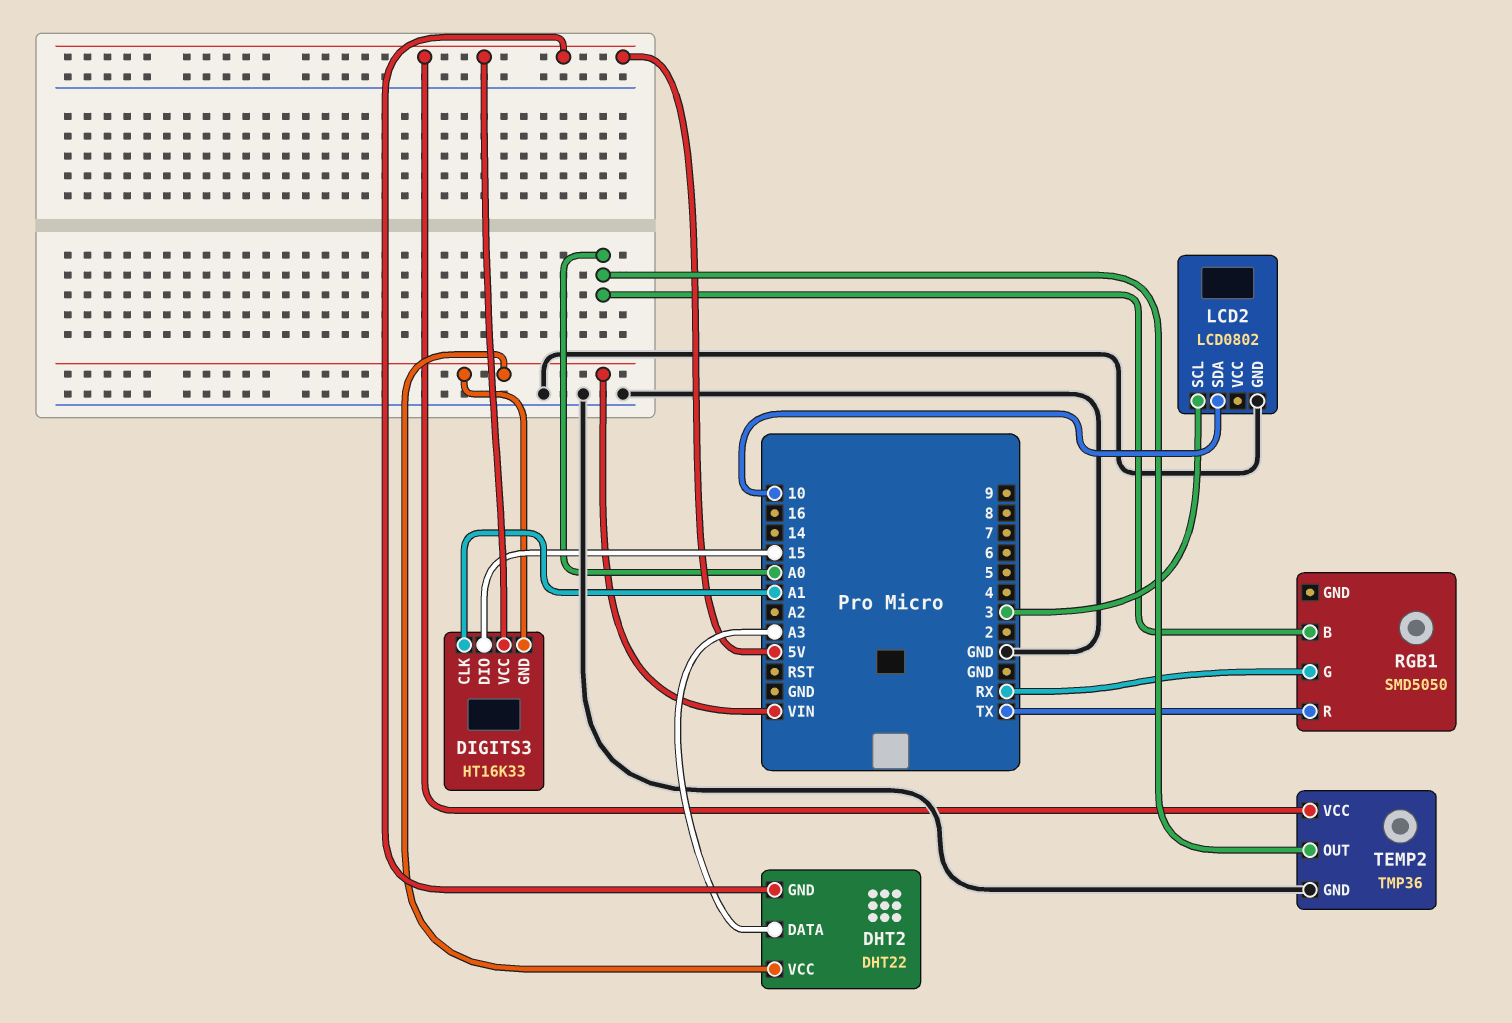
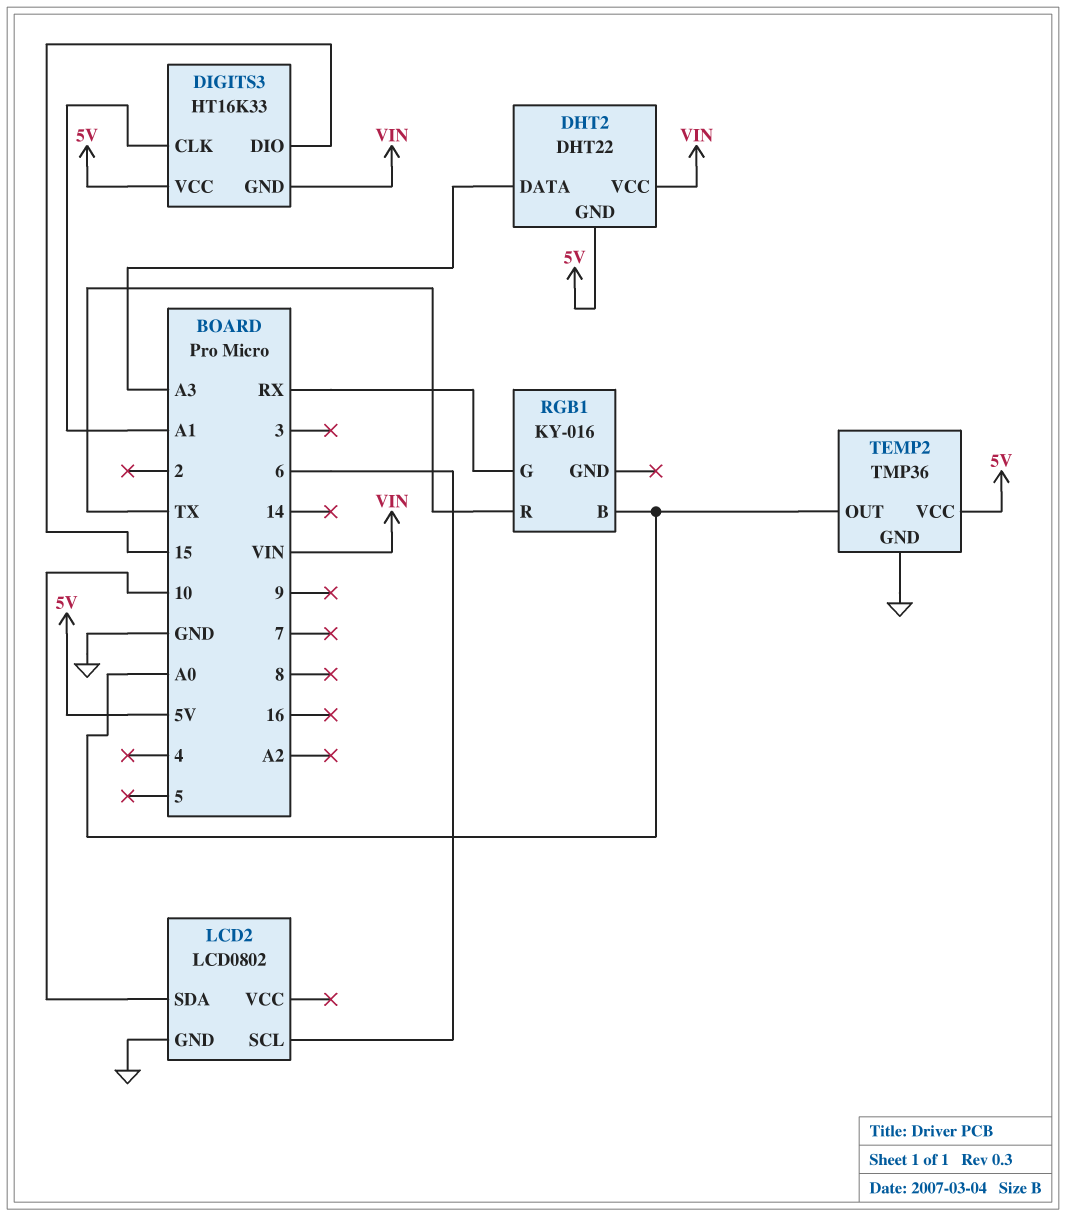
LCD2 pin SCL: 3 -> 6
RGB1: SMD5050 -> KY-016

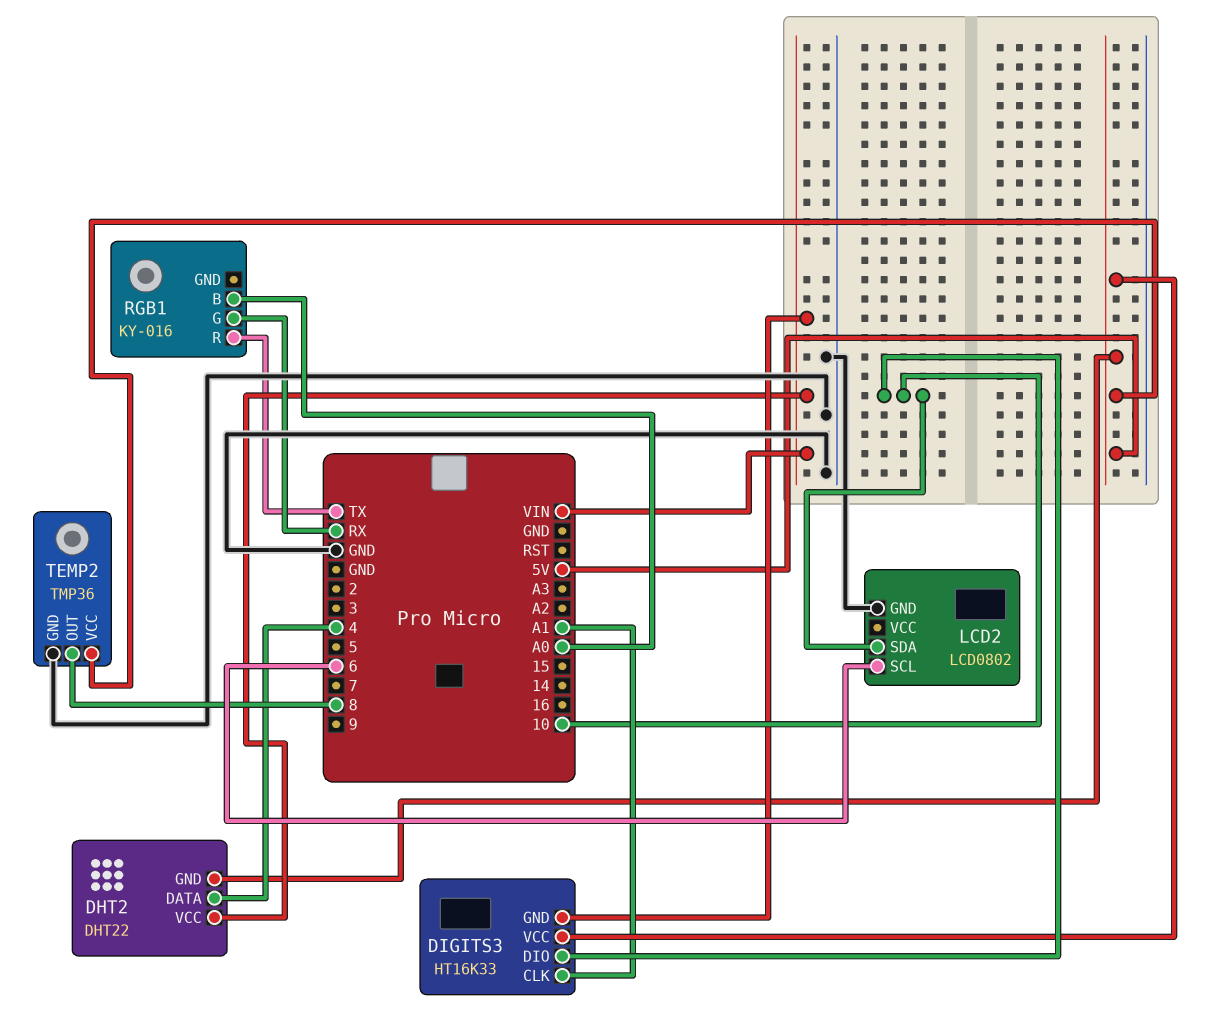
DHT2 pin DATA: A3 -> 4
DIGITS3 pin DIO: 15 -> 10
TEMP2 pin OUT: A0 -> 8

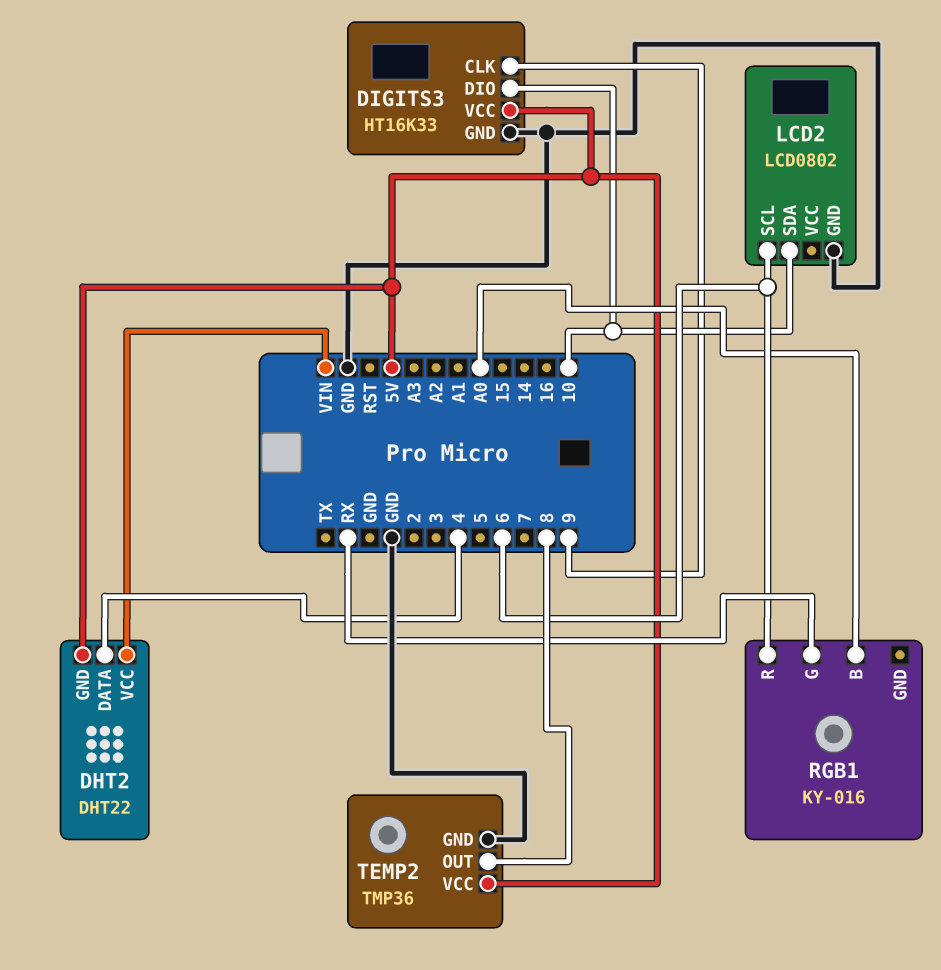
DIGITS3 pin CLK: A1 -> 9
DIGITS3 pin GND: VIN -> GND
RGB1 pin R: TX -> 6

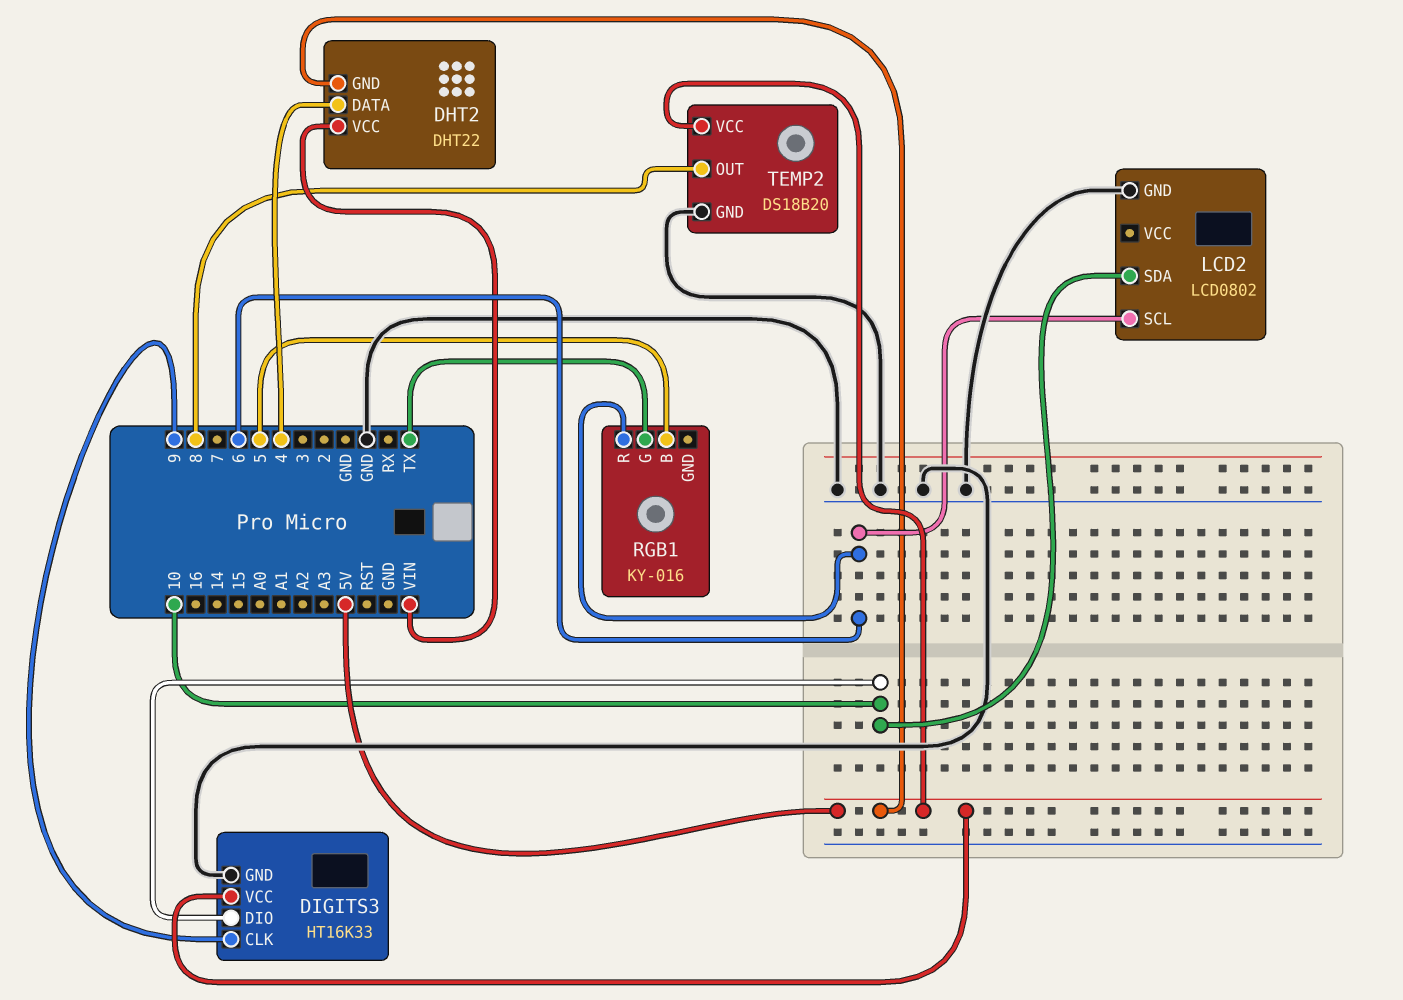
RGB1 pin B: A0 -> 5
RGB1 pin G: RX -> TX
TEMP2: TMP36 -> DS18B20

